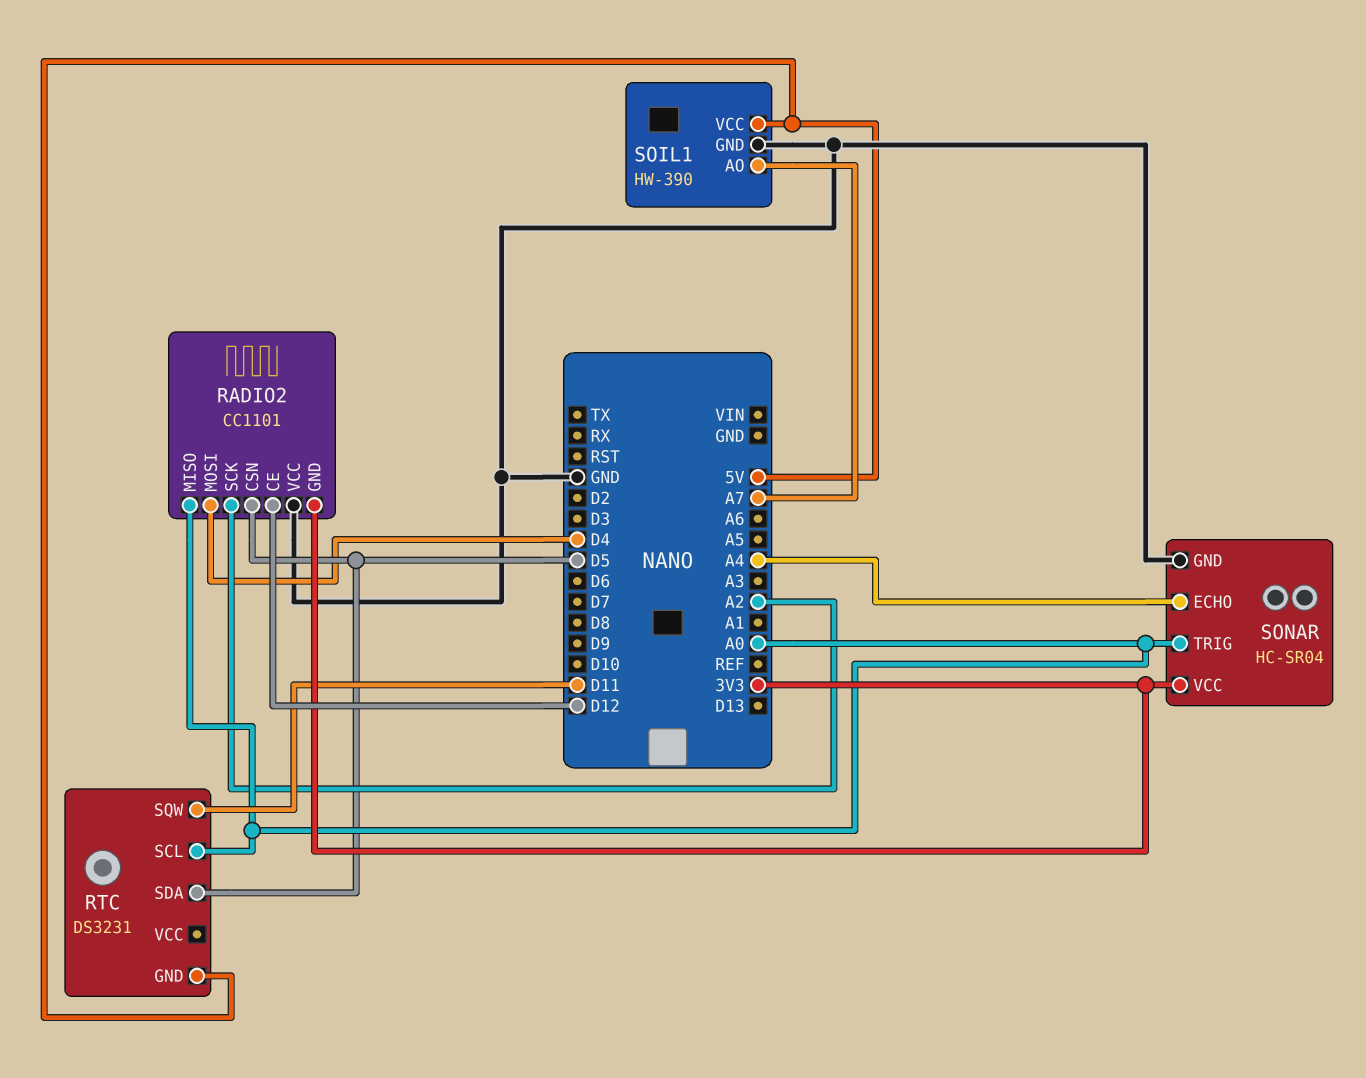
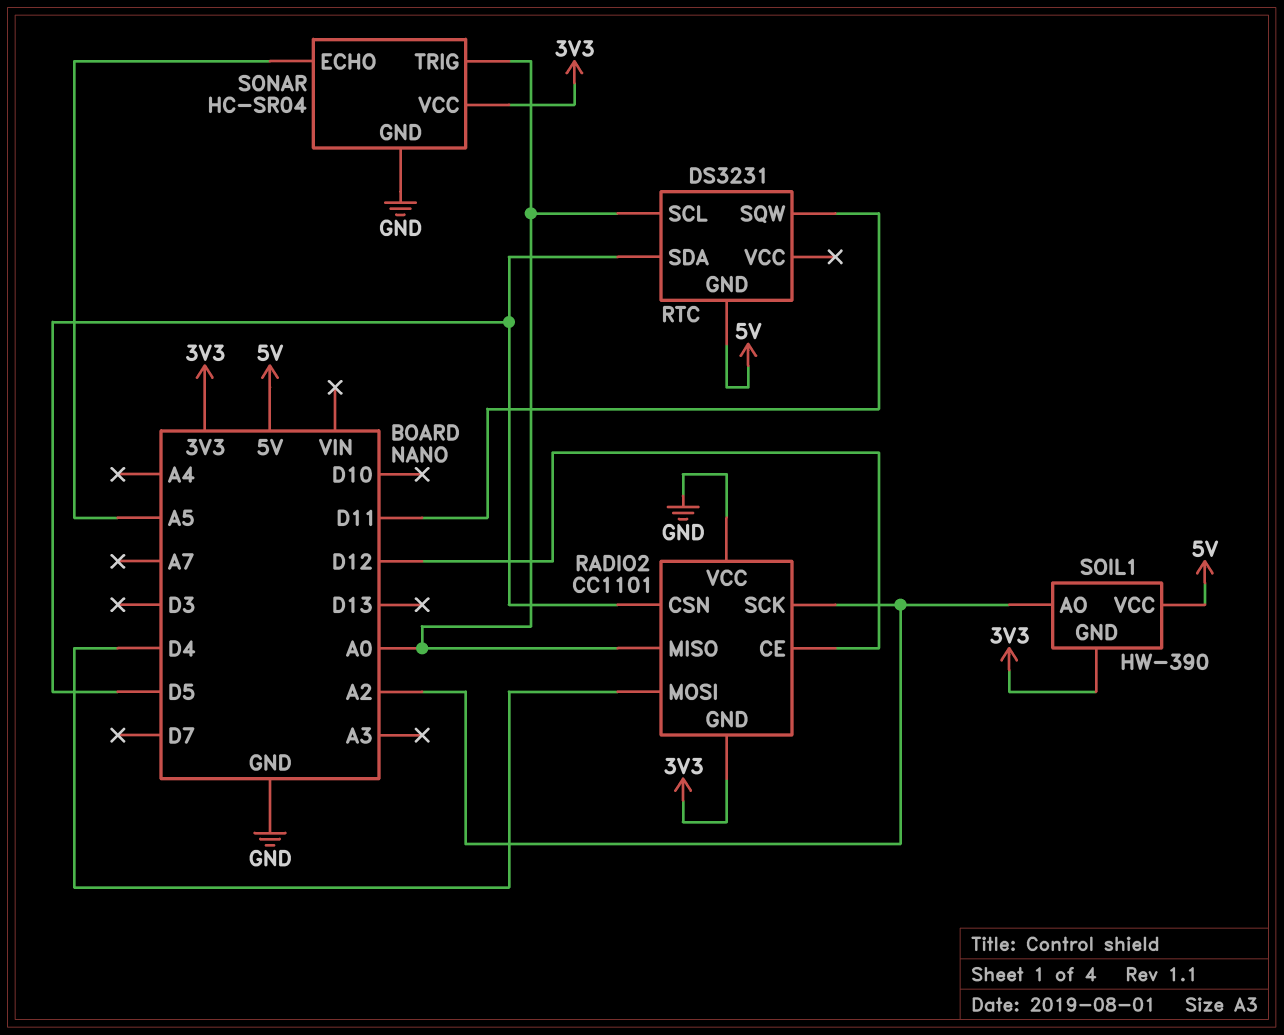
SOIL1 pin AO: A7 -> A2
SOIL1 pin GND: GND -> 3V3
SONAR pin ECHO: A4 -> A5

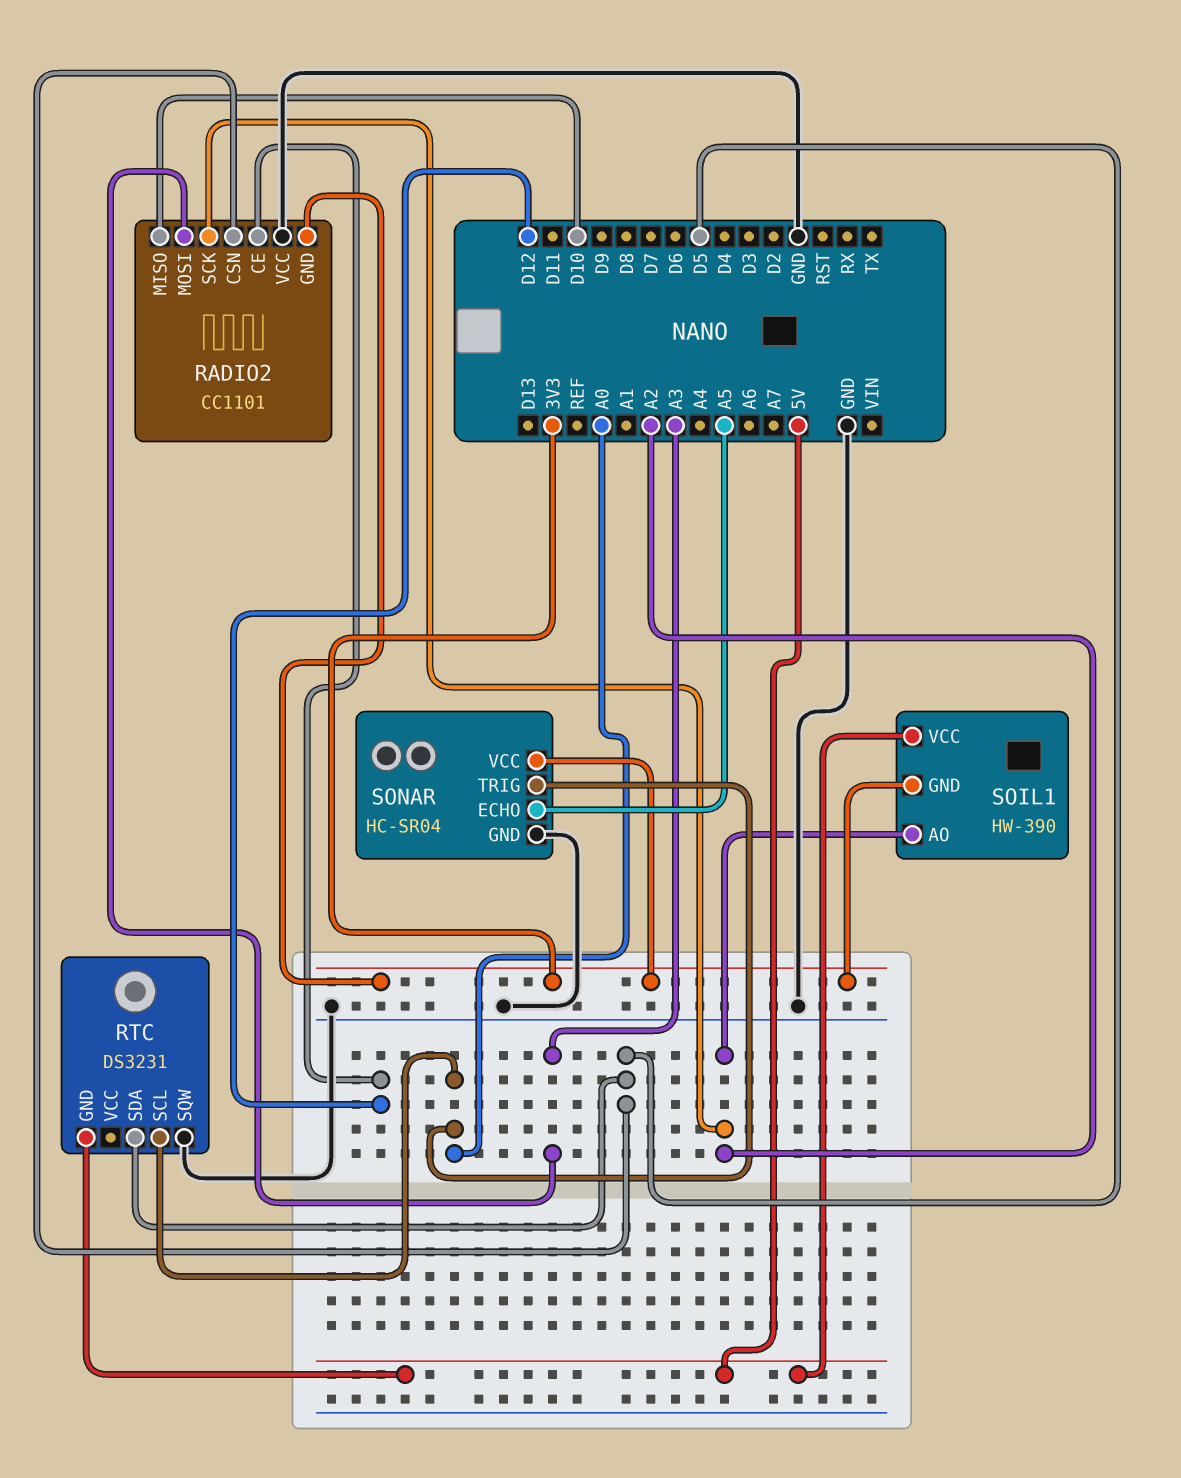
RADIO2 pin MISO: A0 -> D10
RADIO2 pin MOSI: D4 -> A3
RTC pin SQW: D11 -> GND

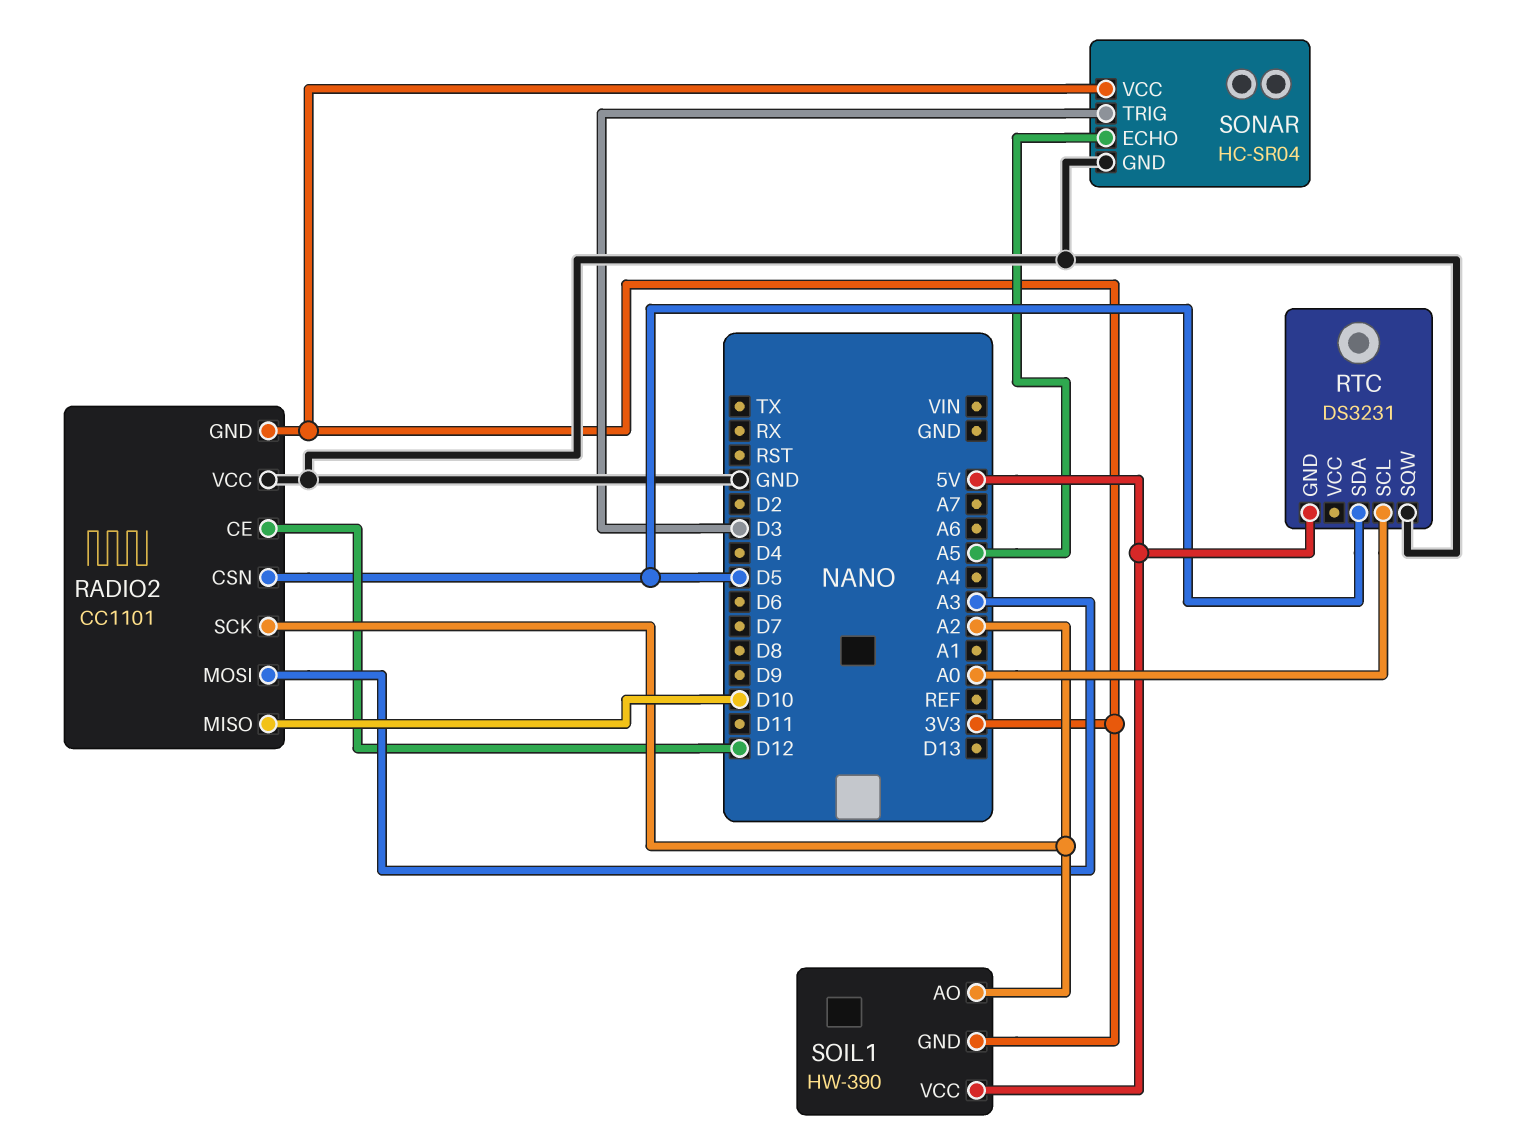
SONAR pin TRIG: A0 -> D3

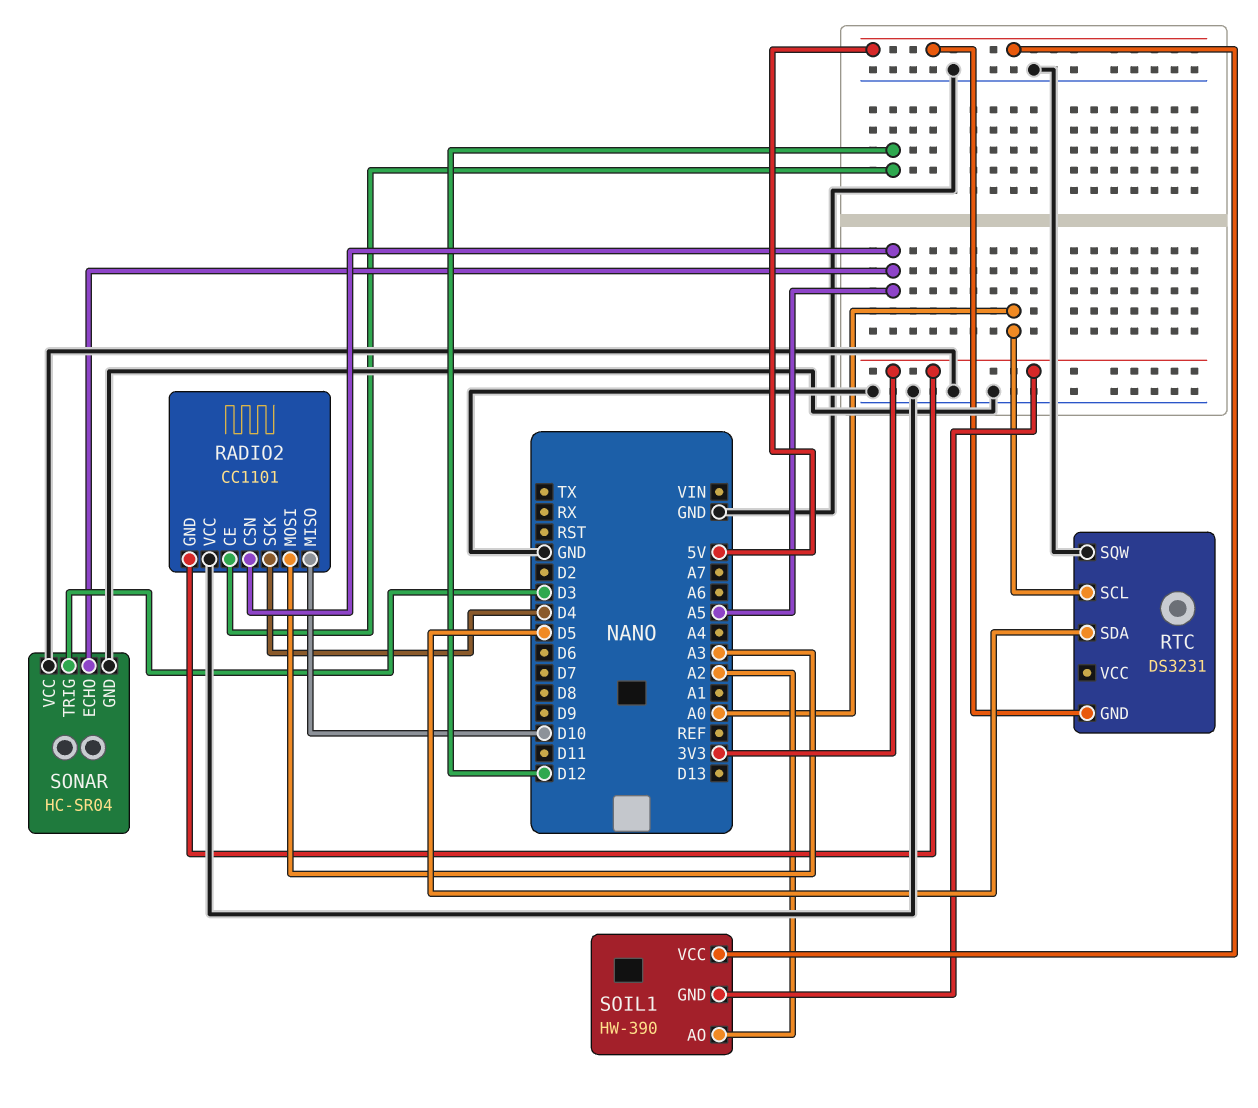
RADIO2 pin CSN: D5 -> A5
RADIO2 pin SCK: A2 -> D4
SONAR pin VCC: 3V3 -> GND

